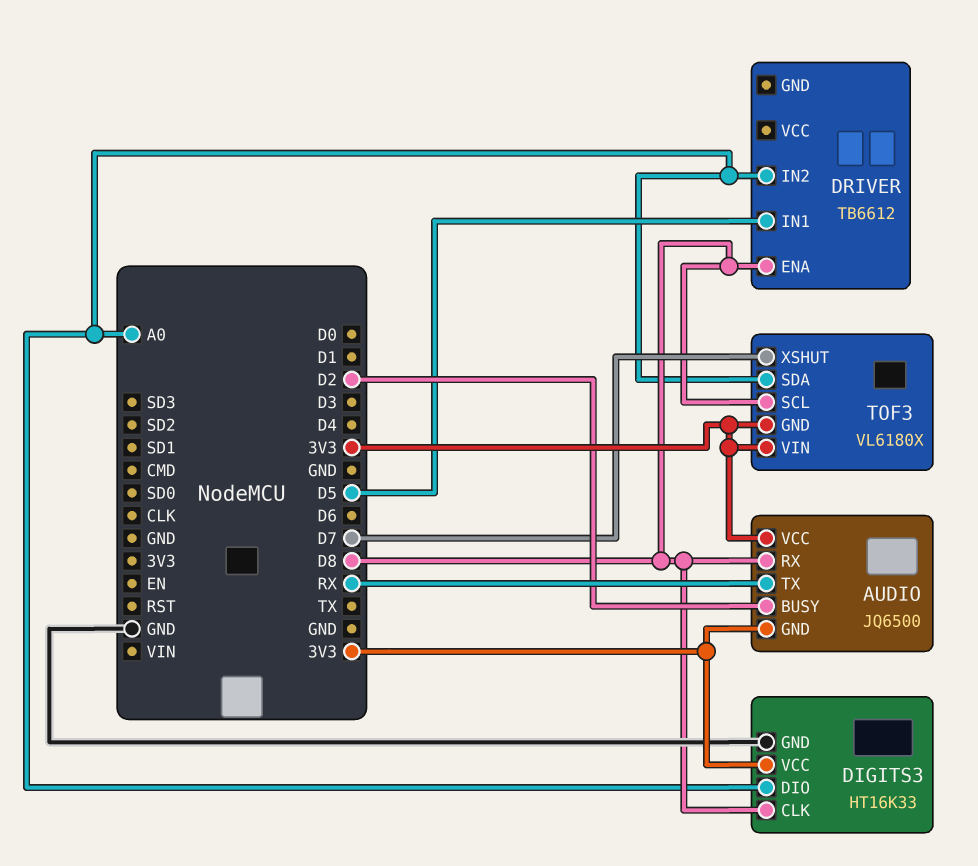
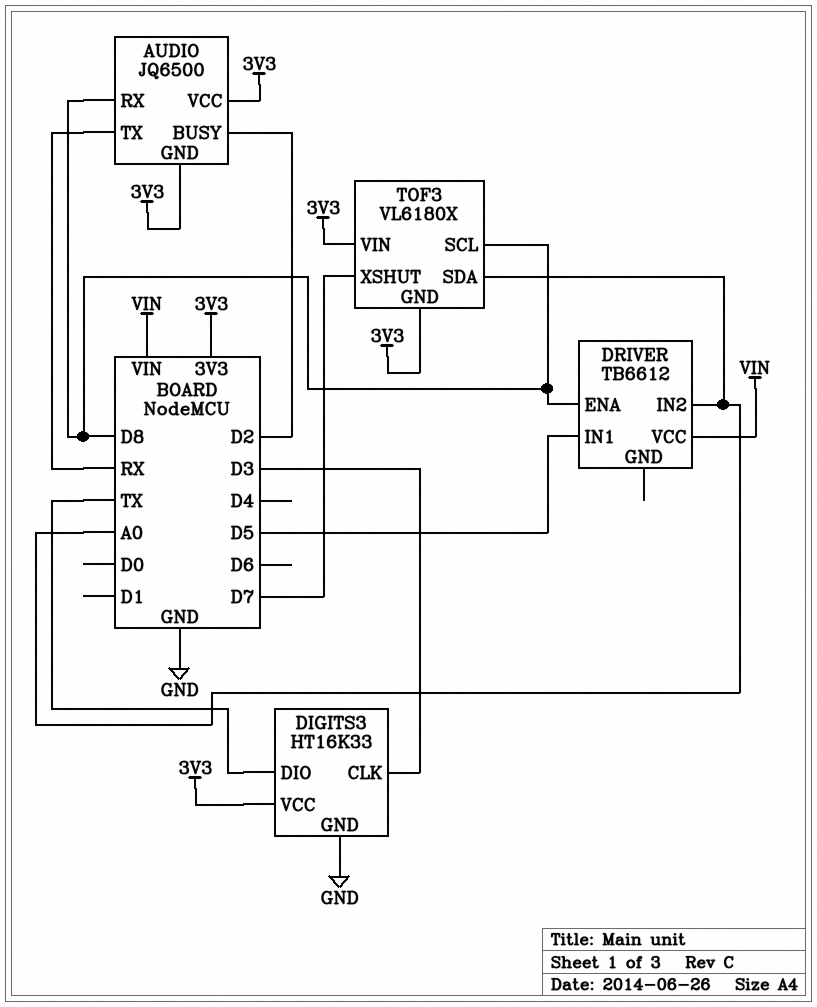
DIGITS3 pin CLK: D8 -> D3
DIGITS3 pin DIO: A0 -> TX
DRIVER pin VCC: none -> VIN

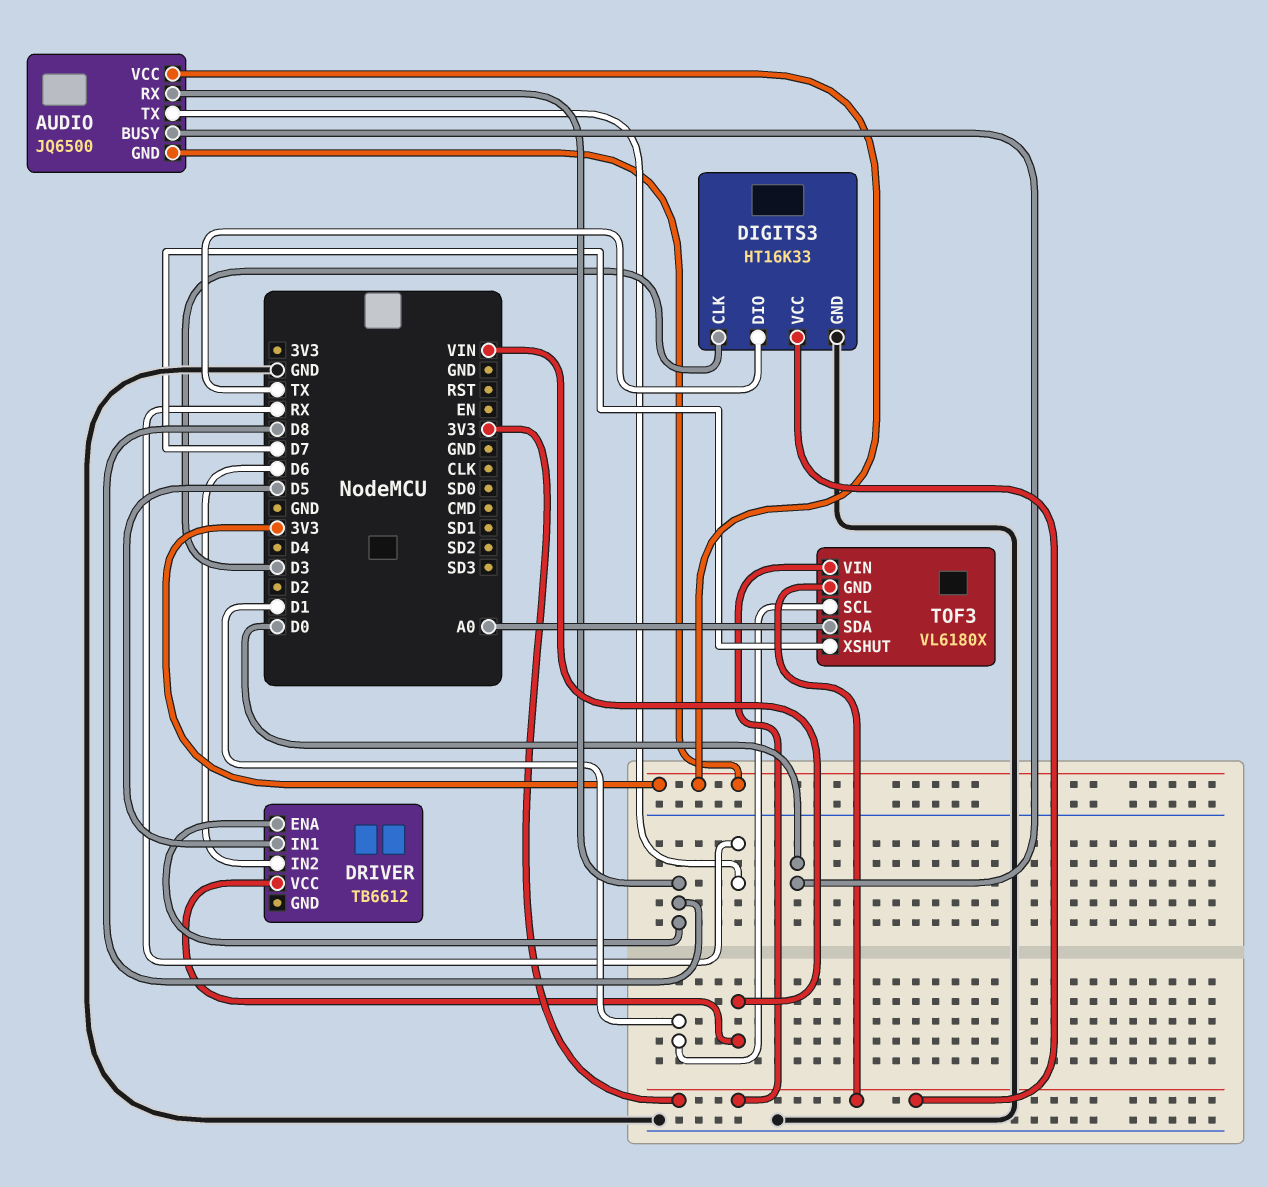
AUDIO pin BUSY: D2 -> D0
DRIVER pin IN2: A0 -> D6
TOF3 pin SCL: D8 -> D1

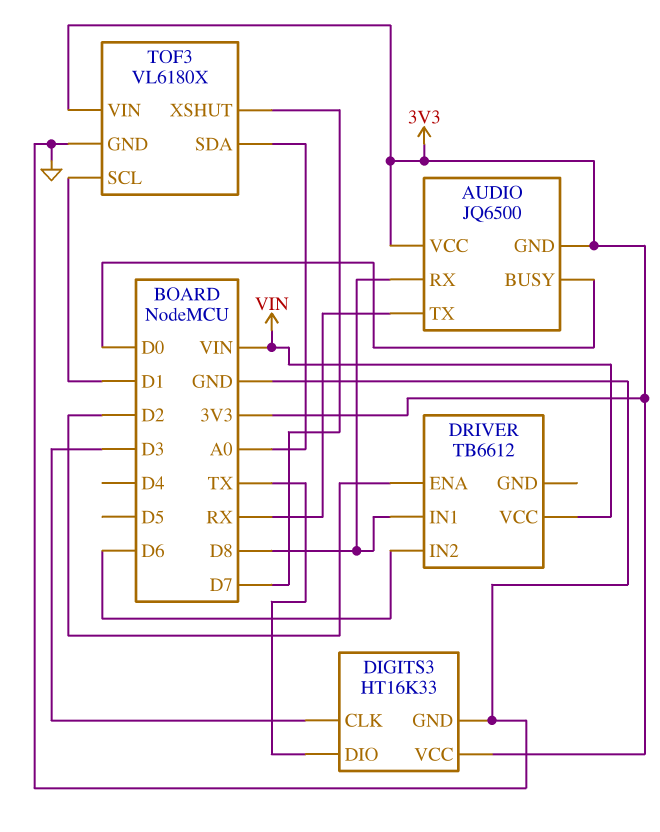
DRIVER pin ENA: D8 -> D2
DRIVER pin IN1: D5 -> D8
TOF3 pin GND: 3V3 -> GND

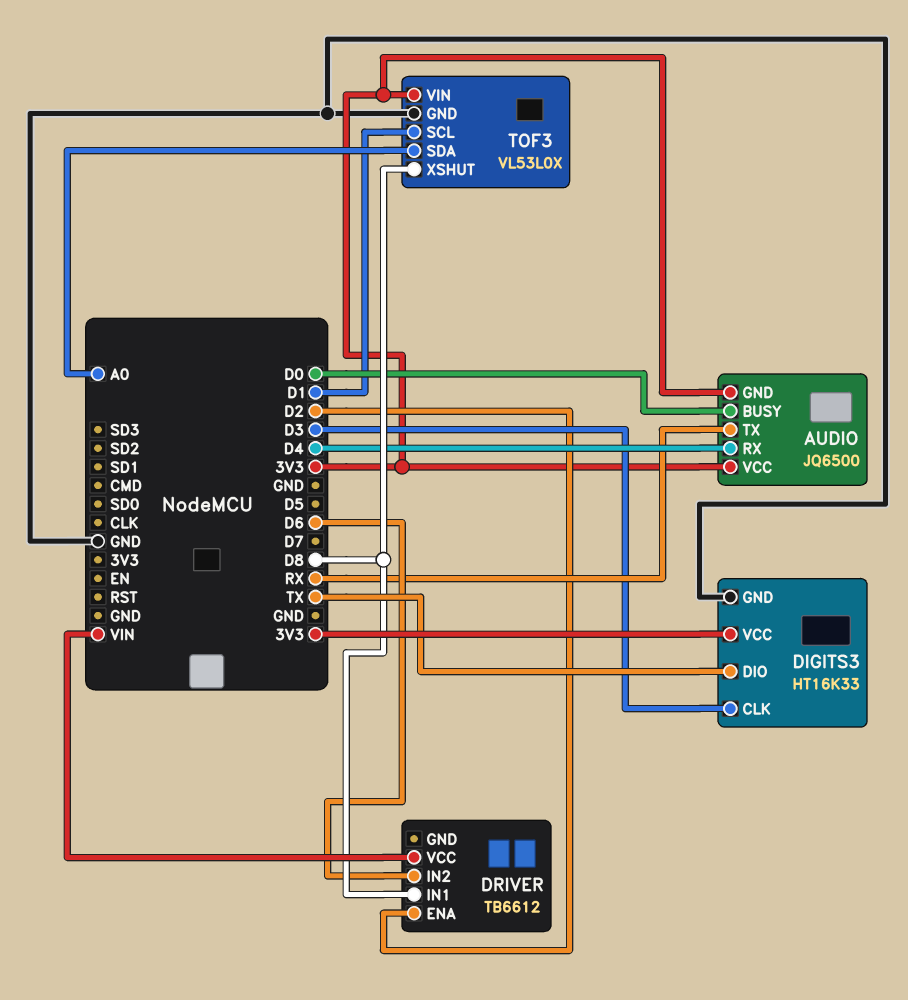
AUDIO pin RX: D8 -> D4
TOF3: VL6180X -> VL53L0X
TOF3 pin XSHUT: D7 -> D8

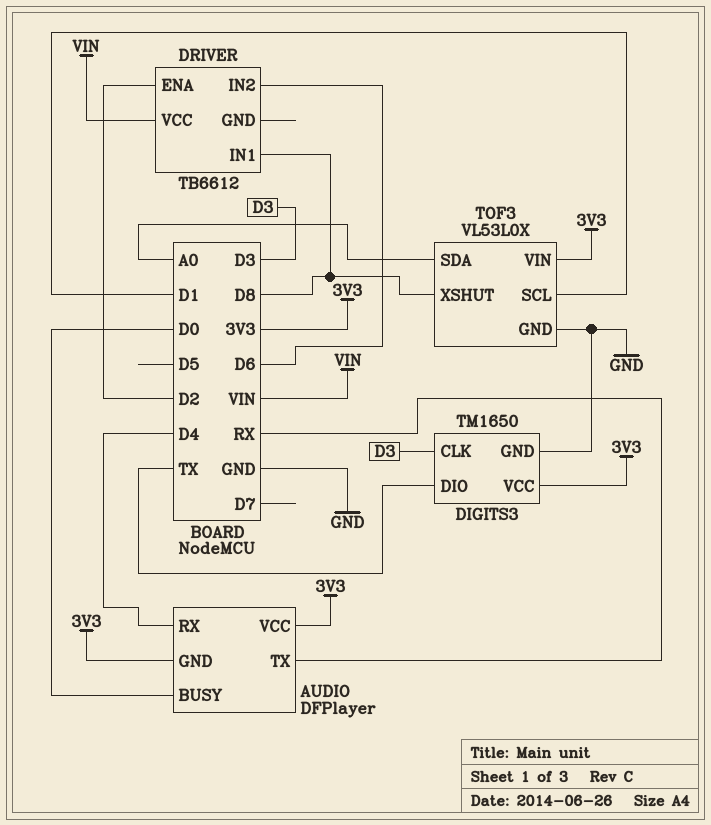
AUDIO: JQ6500 -> DFPlayer
DIGITS3: HT16K33 -> TM1650

